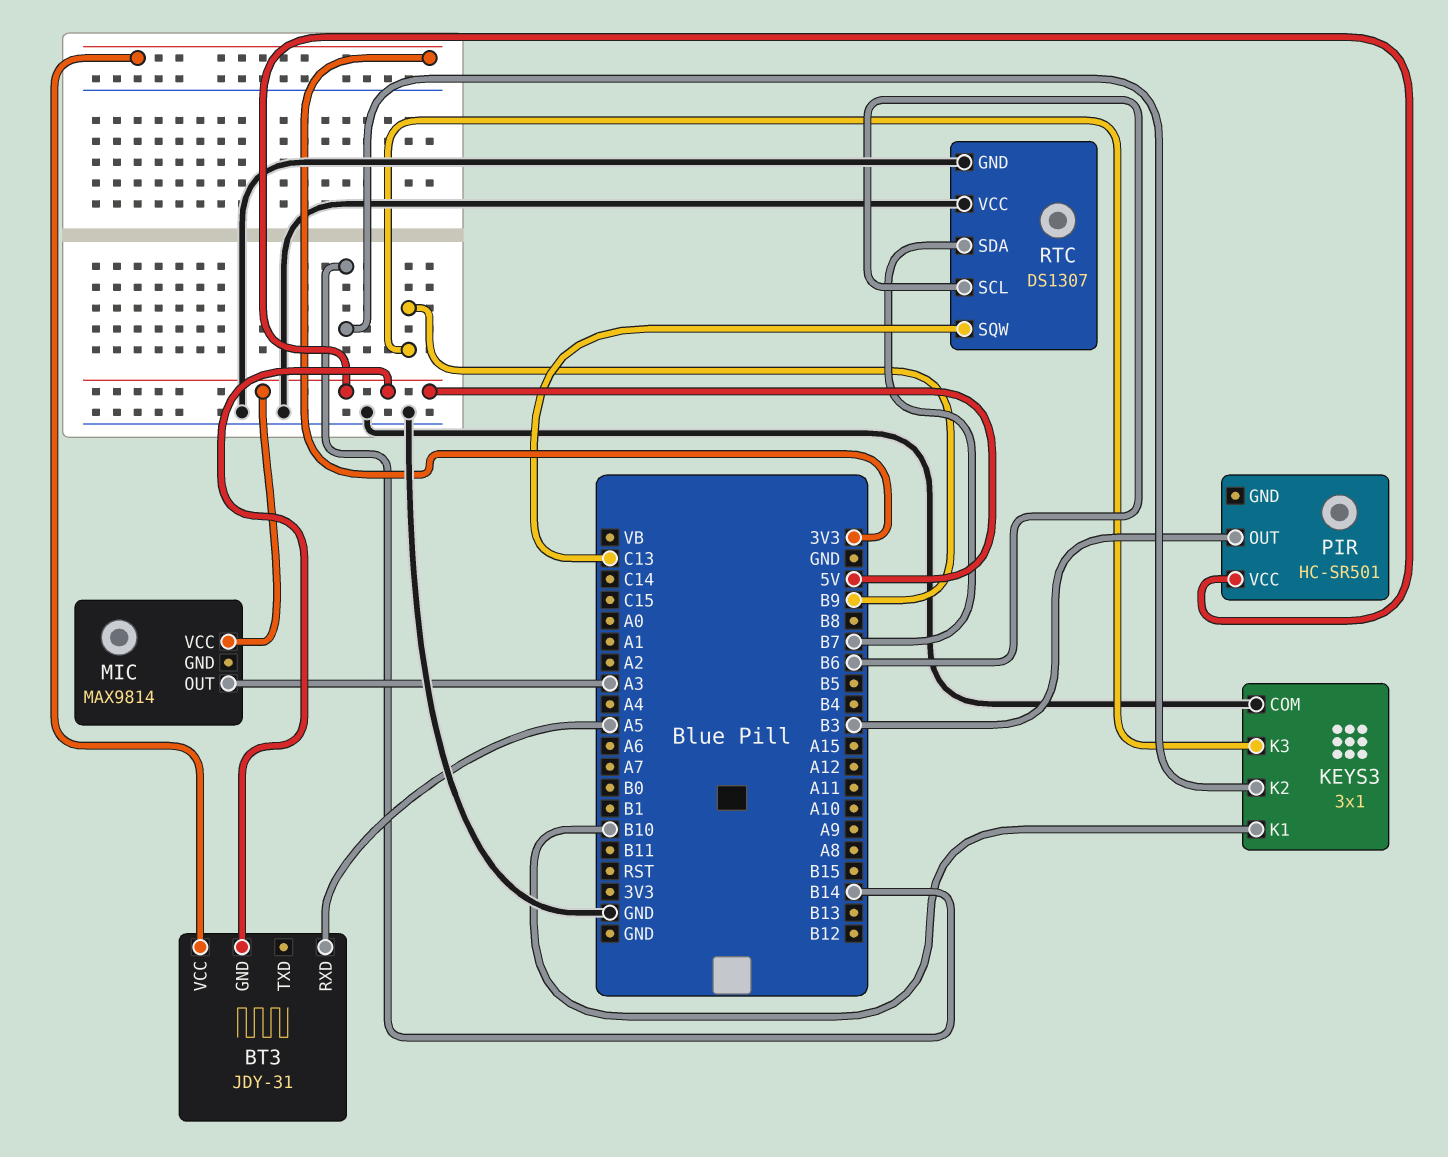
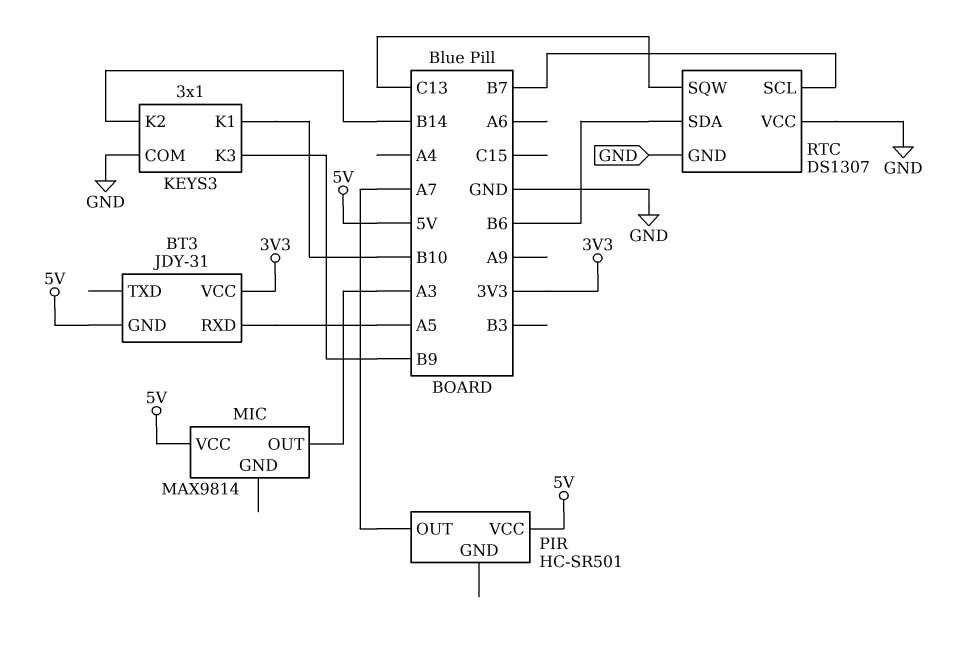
PIR pin OUT: B3 -> A7
RTC pin SCL: B6 -> B7
RTC pin SDA: B7 -> B6

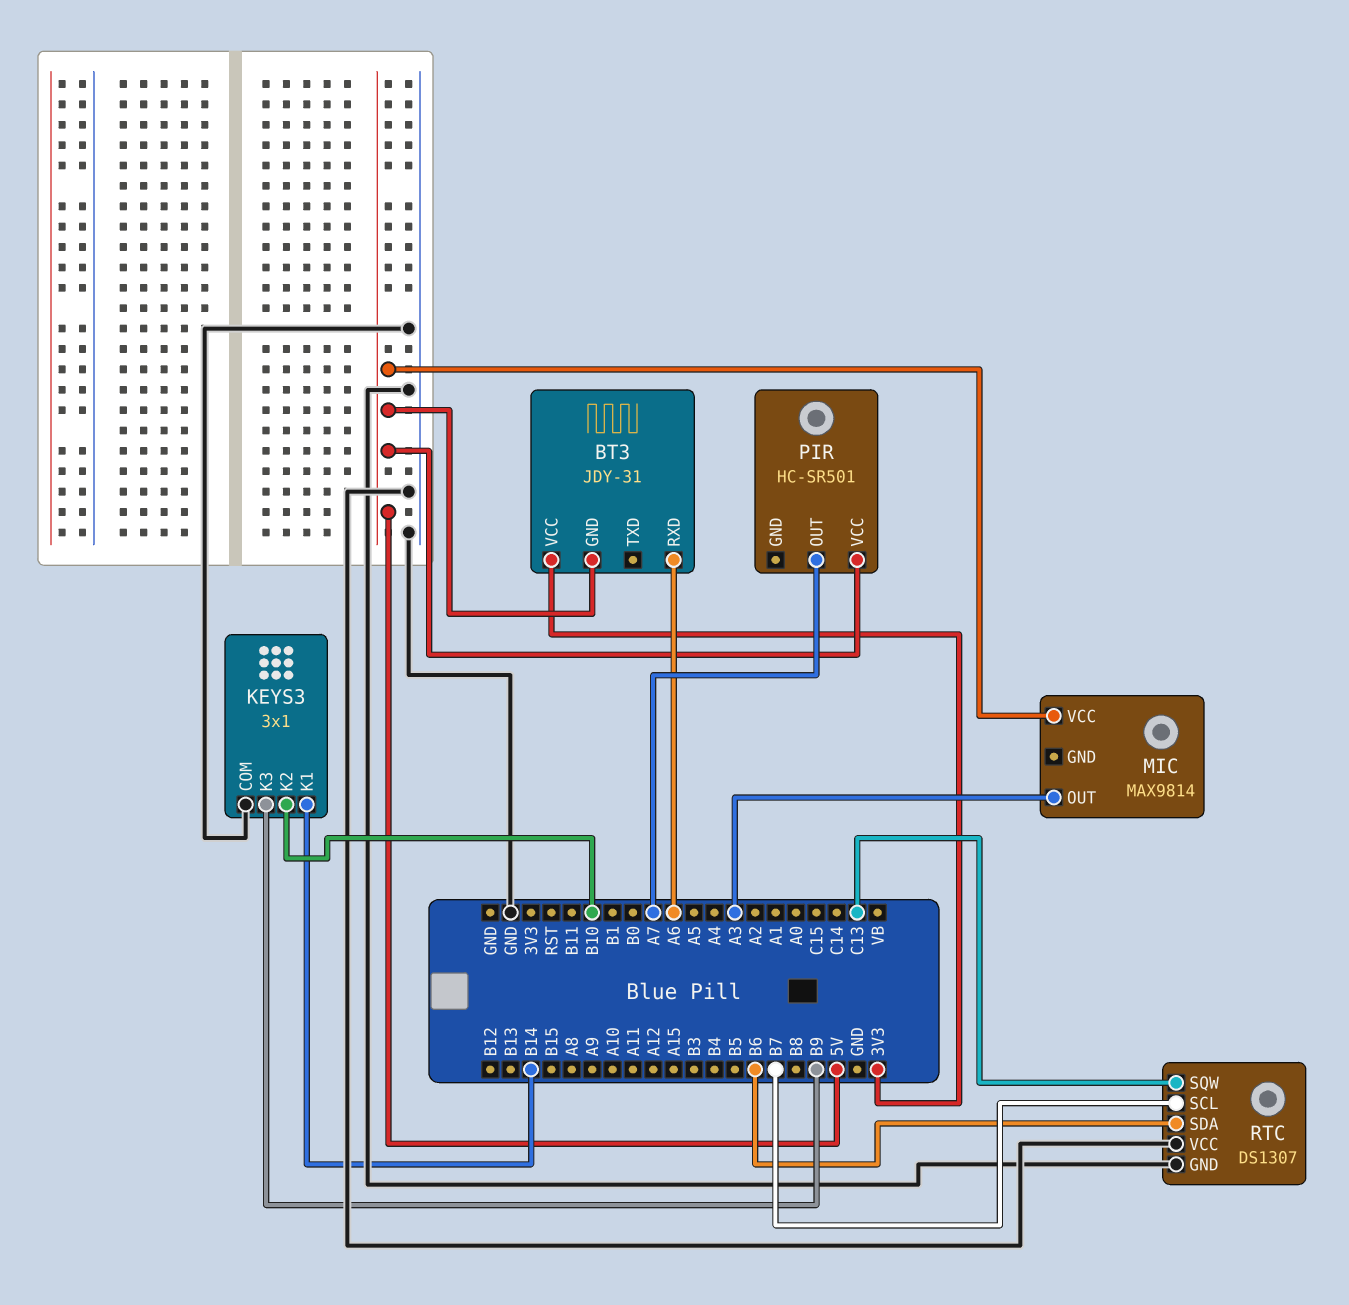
BT3 pin RXD: A5 -> A6
KEYS3 pin K1: B10 -> B14
KEYS3 pin K2: B14 -> B10

